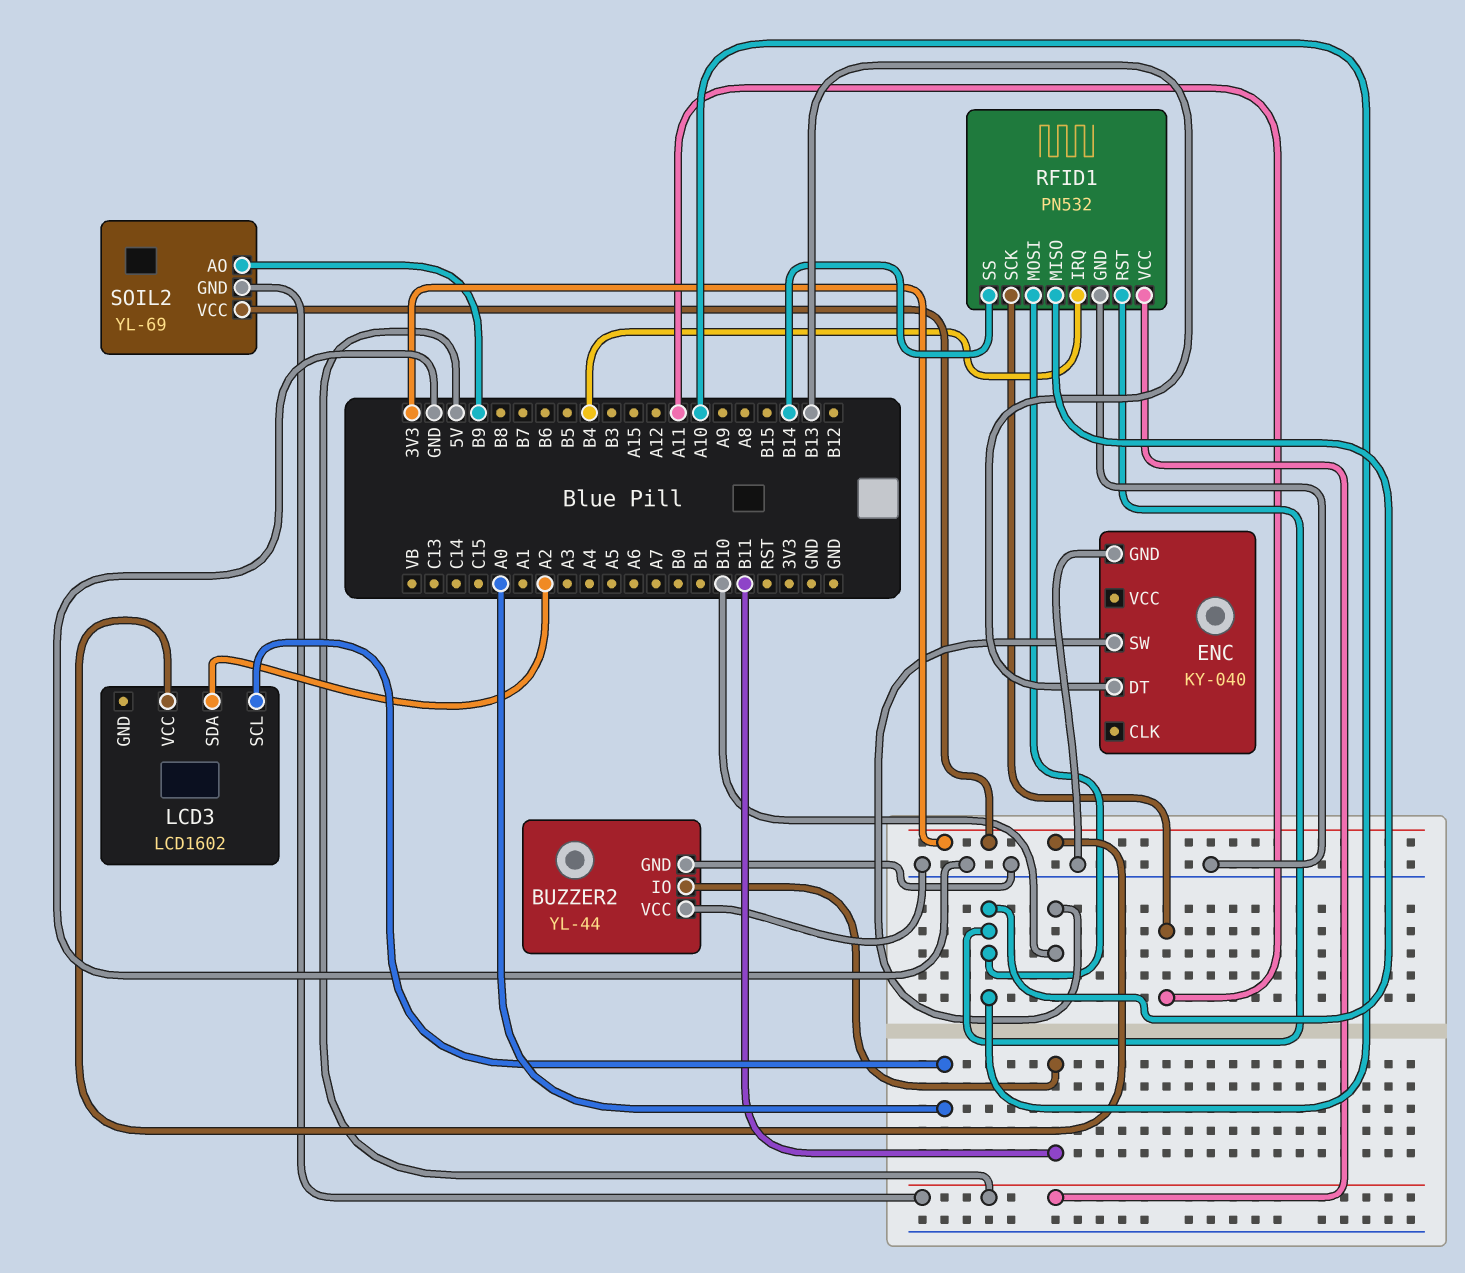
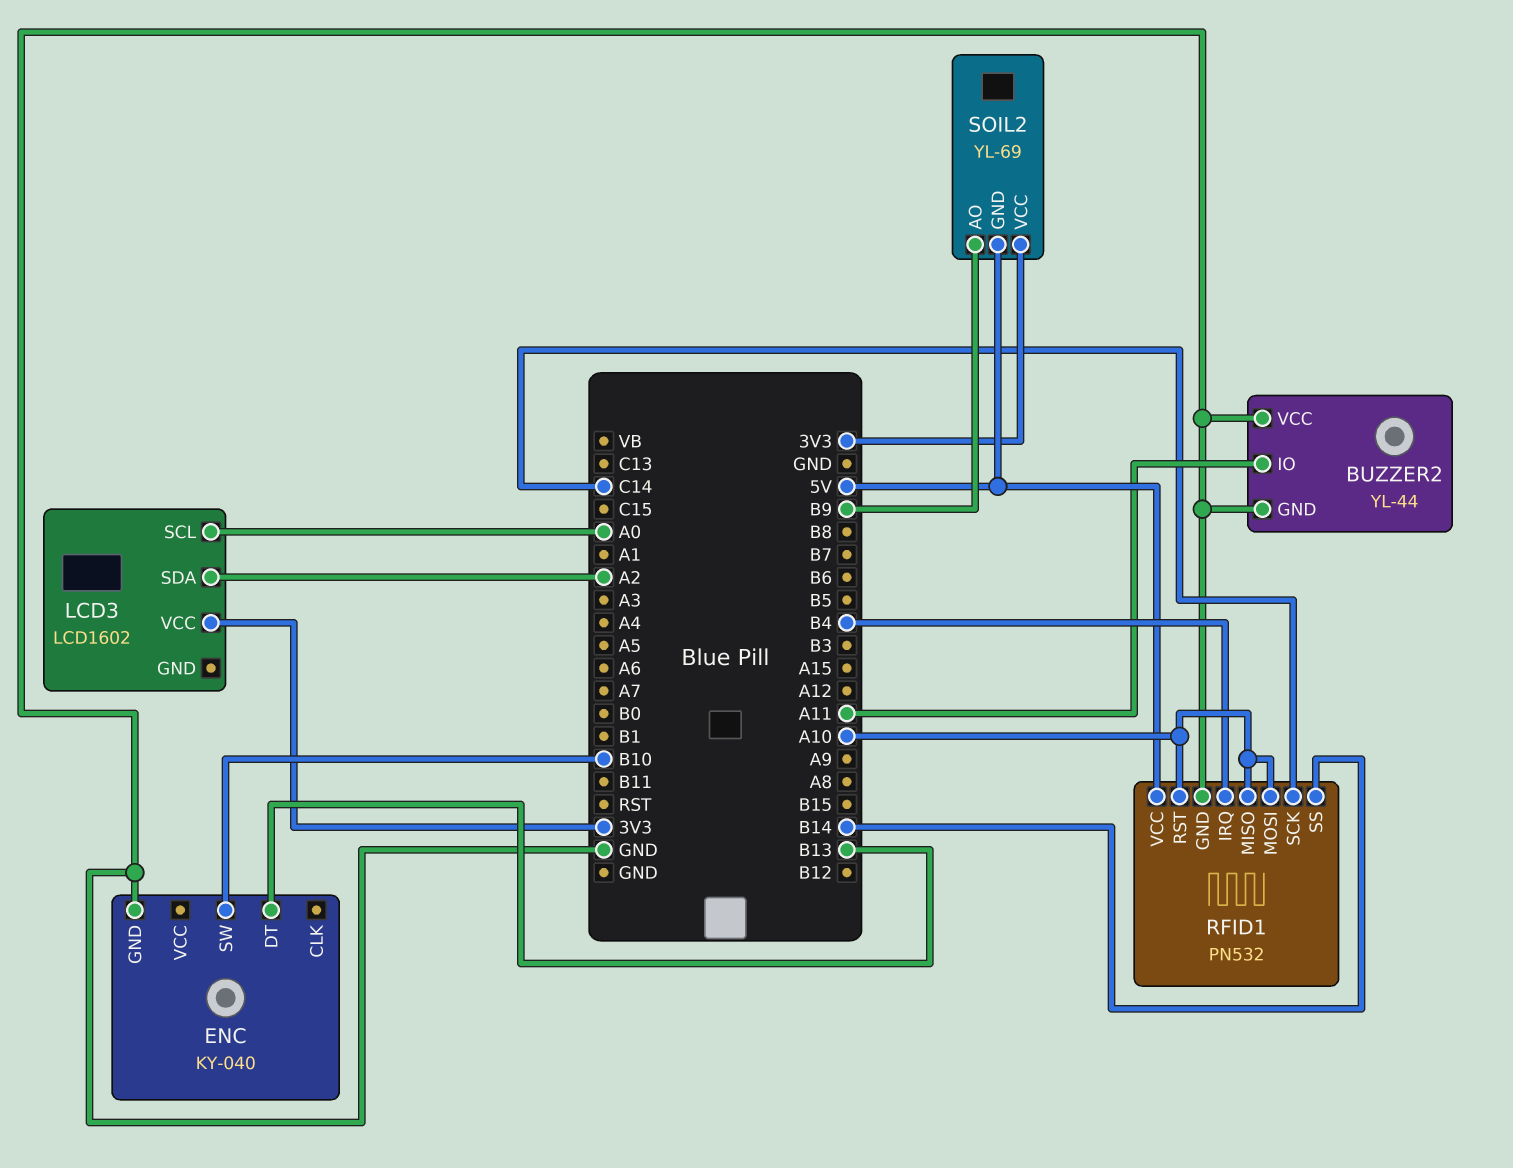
BUZZER2 pin IO: B11 -> A11
RFID1 pin SCK: A11 -> C14

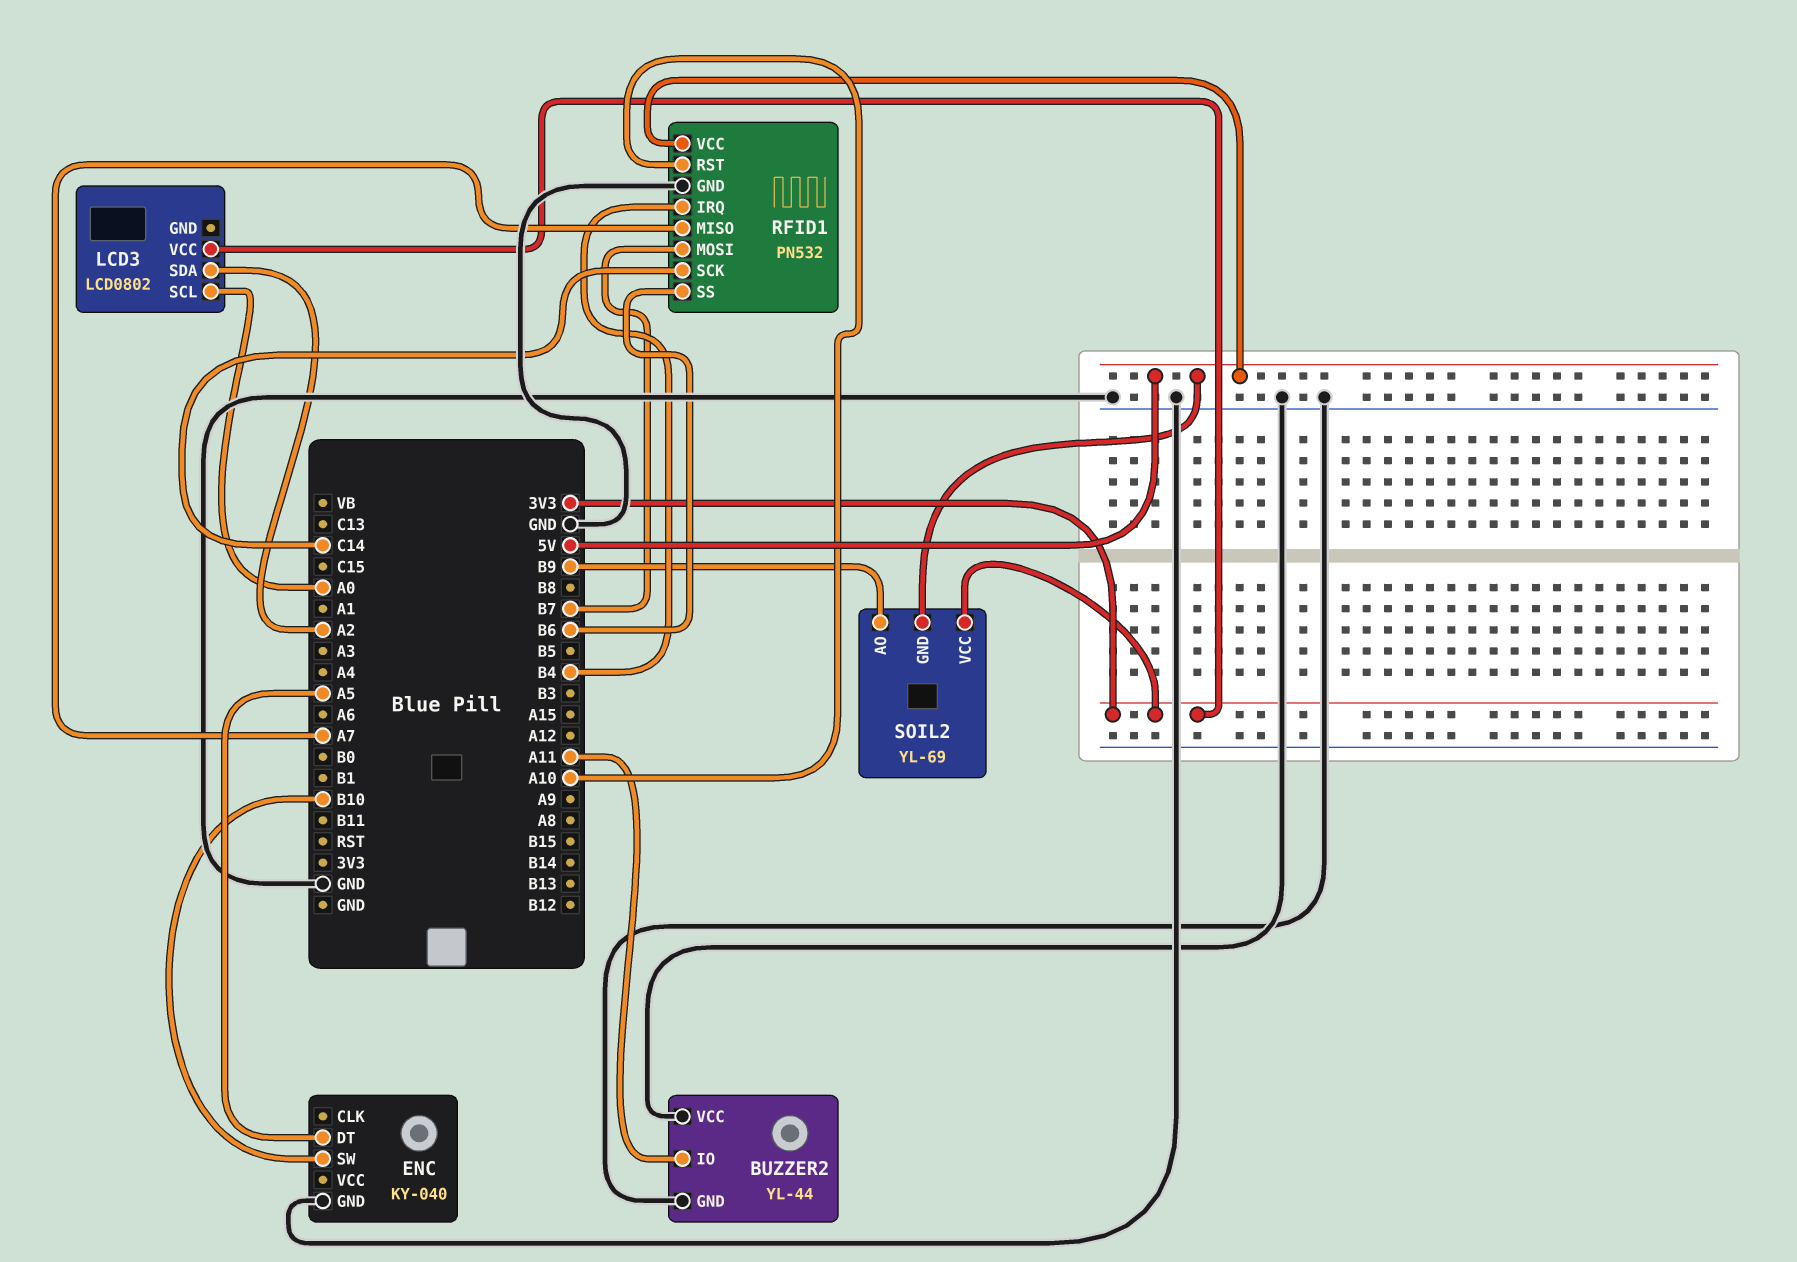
ENC pin DT: B13 -> A5
LCD3: LCD1602 -> LCD0802
RFID1 pin MISO: A10 -> A7
RFID1 pin MOSI: A10 -> B7
RFID1 pin SS: B14 -> B6

